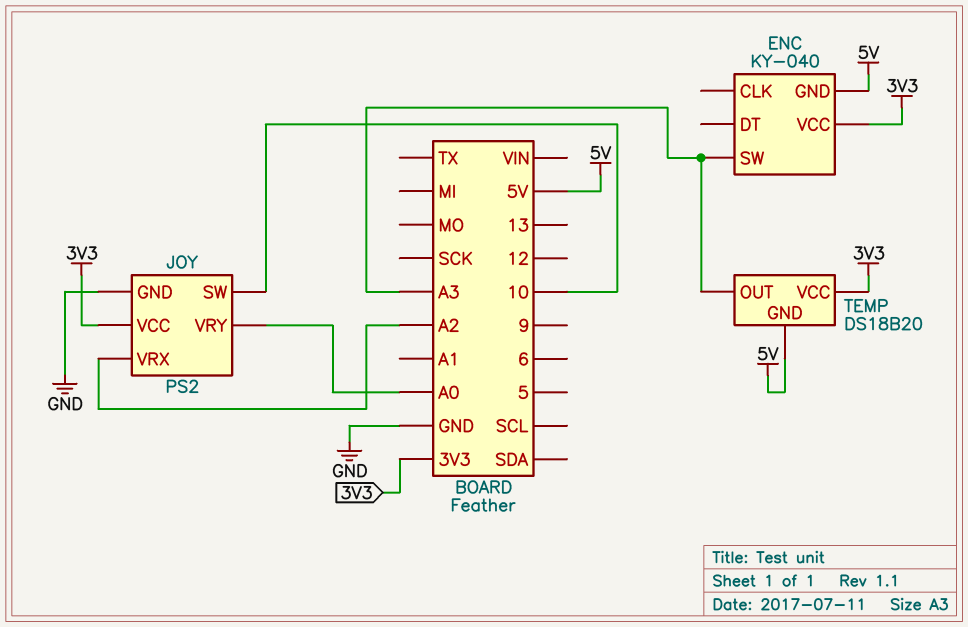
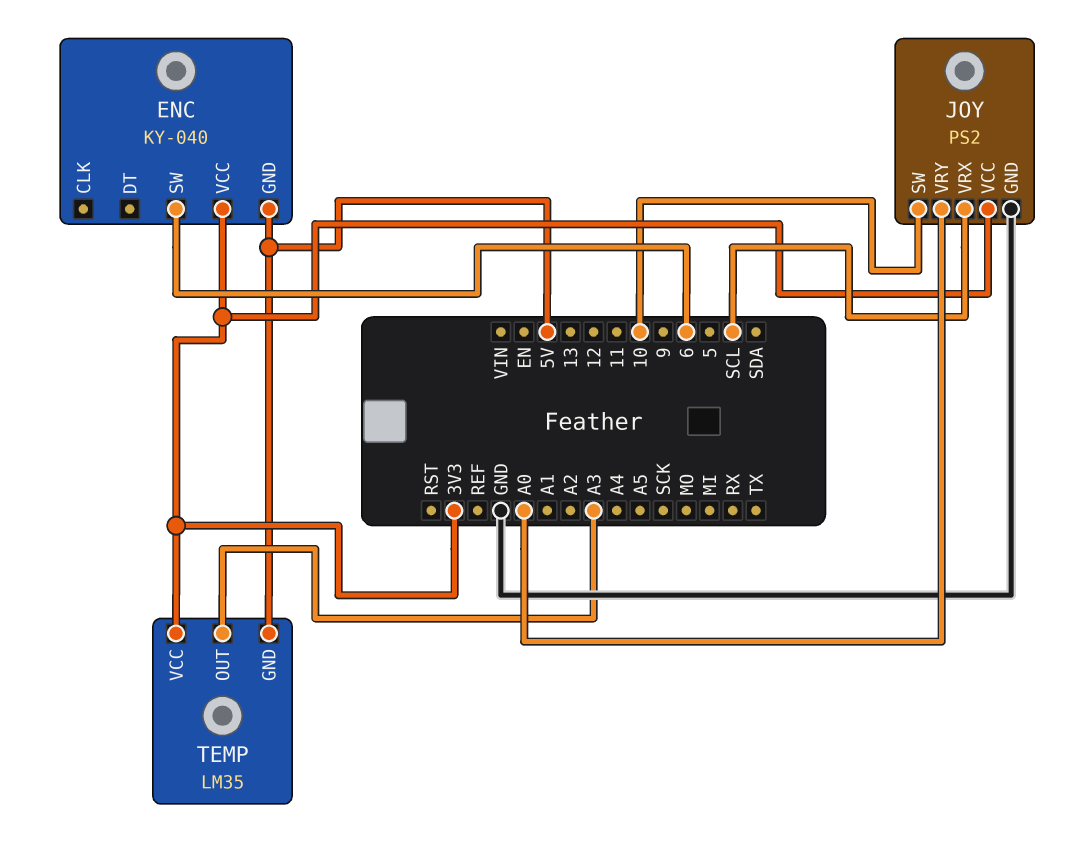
ENC pin SW: A3 -> 6
JOY pin VRX: A2 -> SCL
TEMP: DS18B20 -> LM35

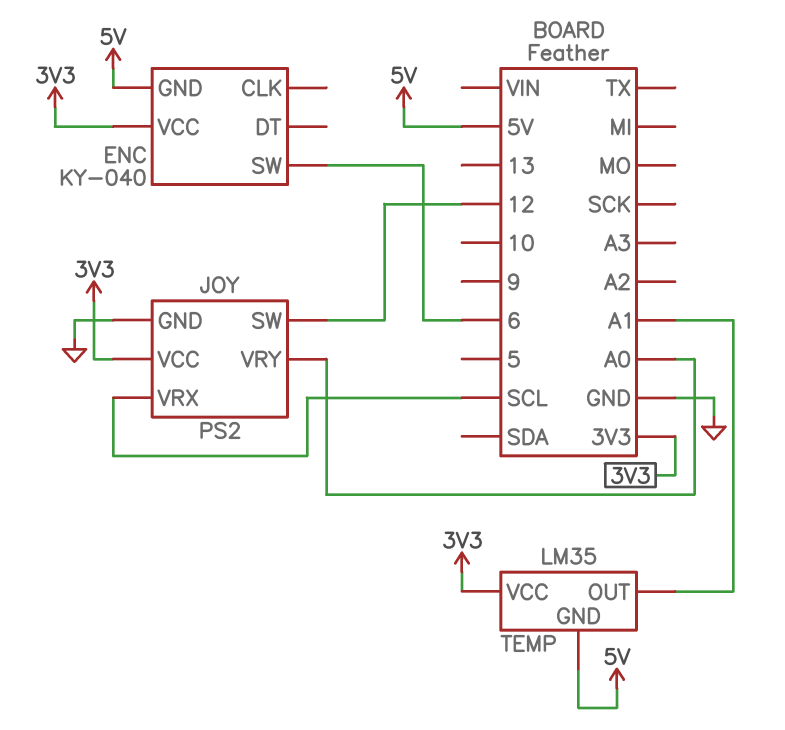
JOY pin SW: 10 -> 12
TEMP pin OUT: A3 -> A1

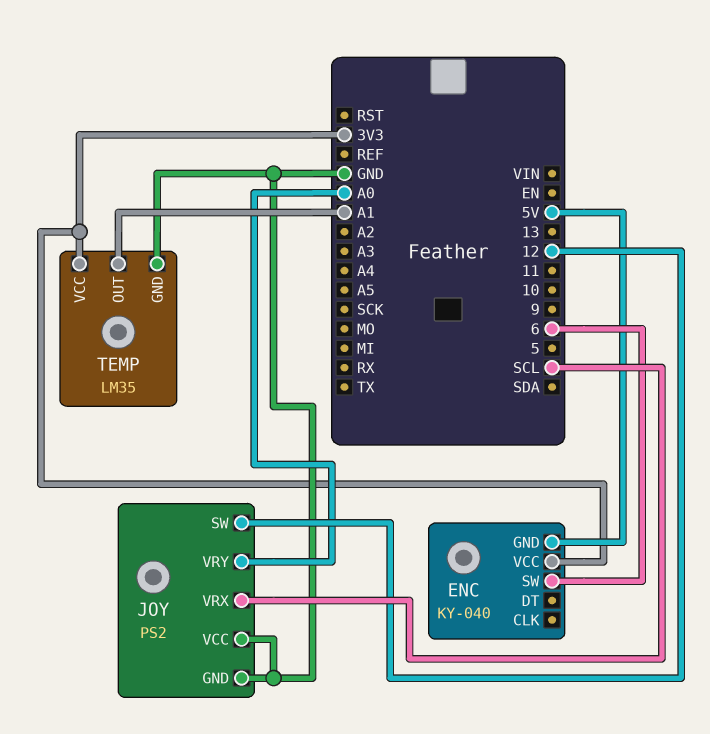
JOY pin VCC: 3V3 -> GND
TEMP pin GND: 5V -> GND

